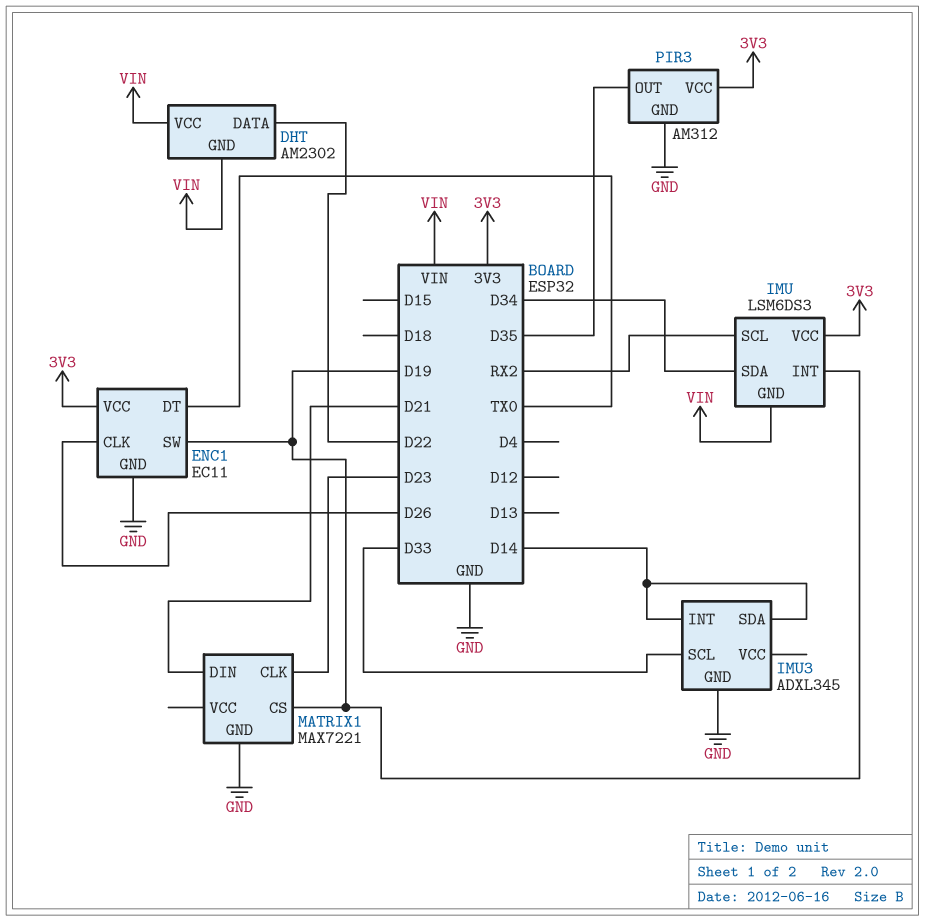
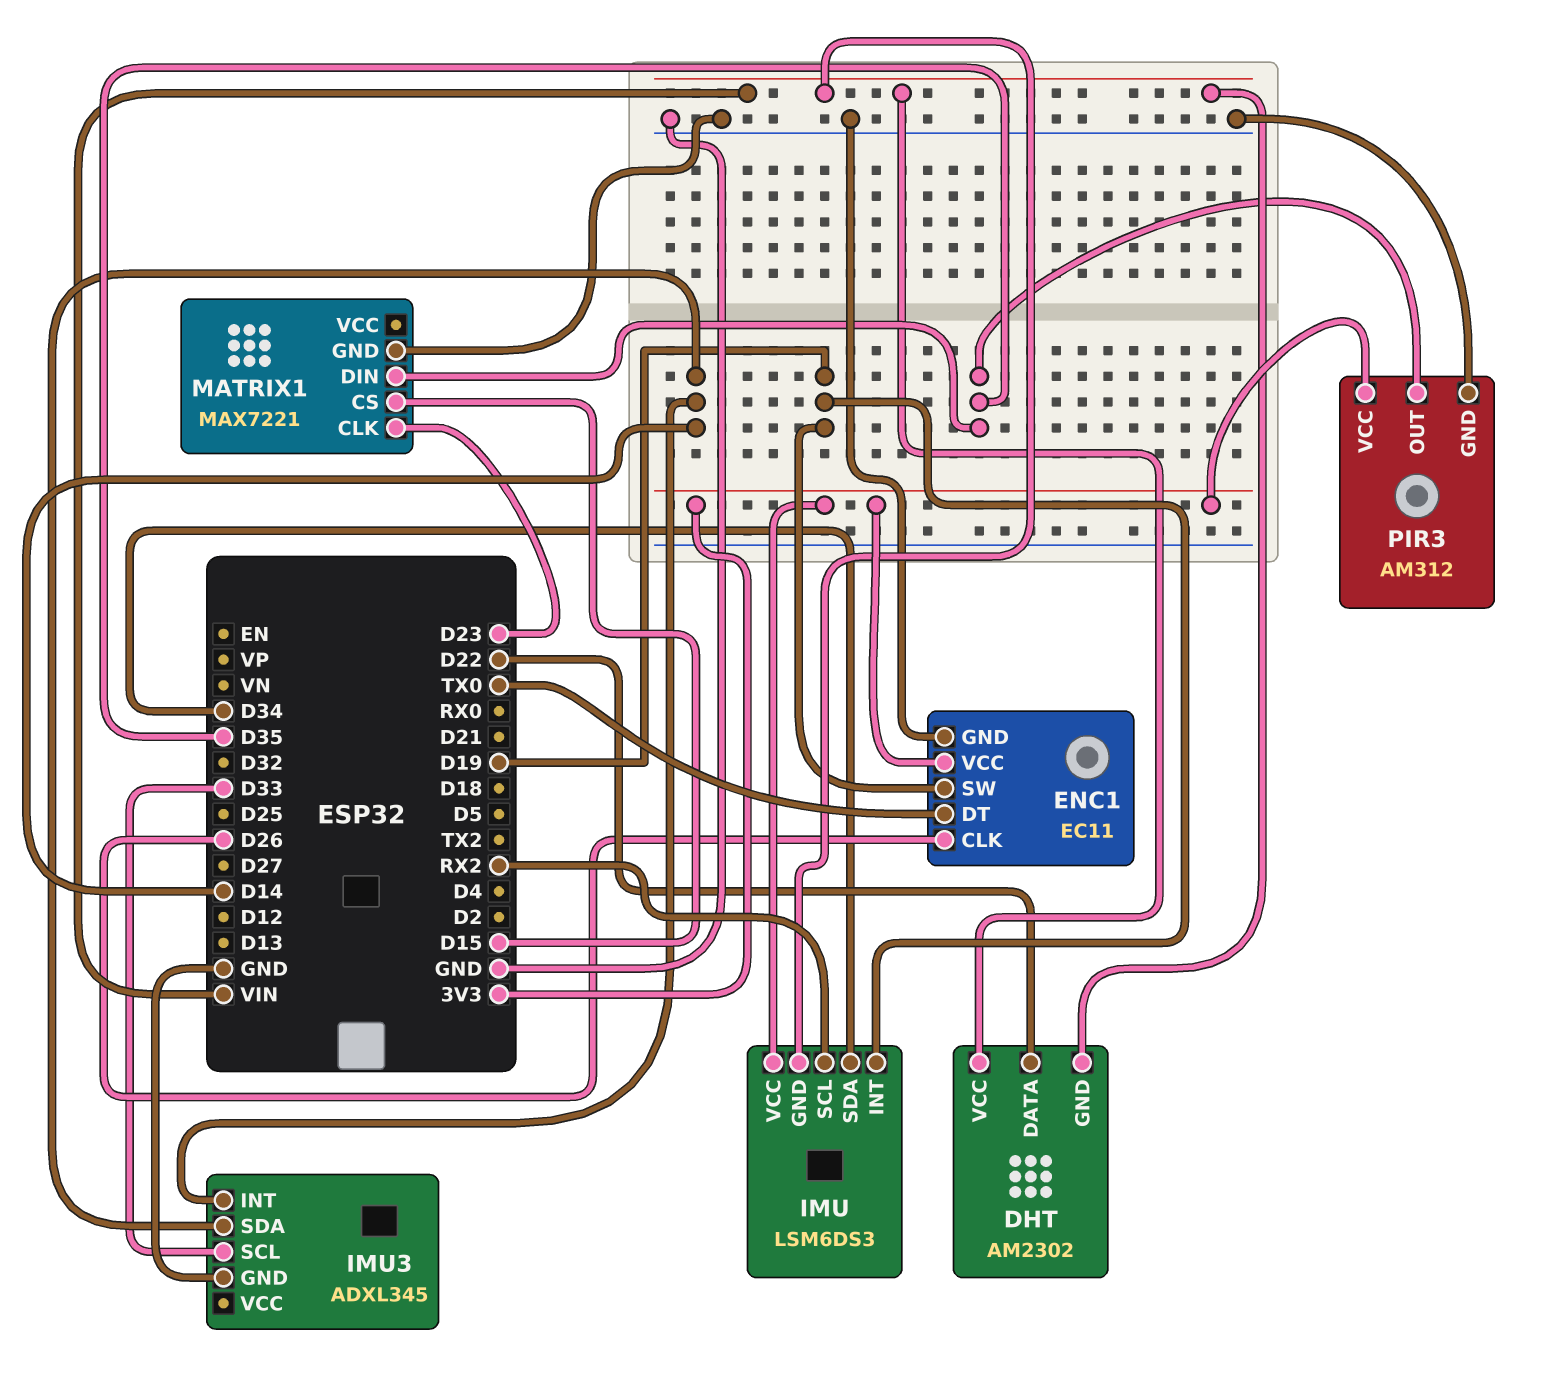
MATRIX1 pin CS: D19 -> D15
MATRIX1 pin DIN: D21 -> D35

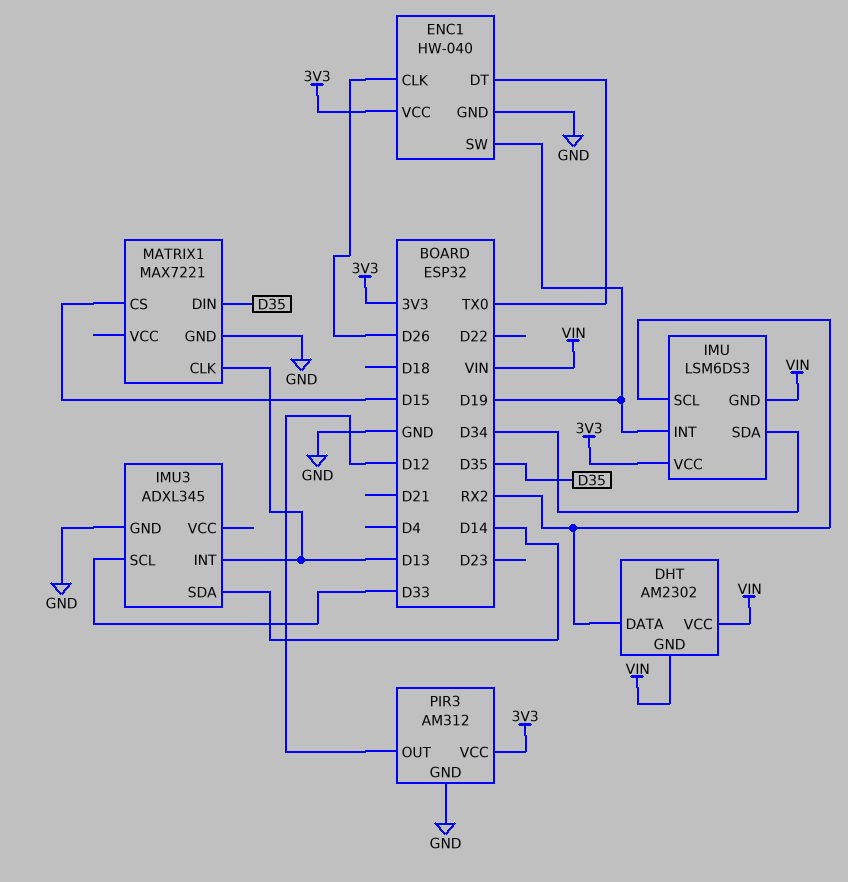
DHT pin DATA: D22 -> RX2
ENC1: EC11 -> HW-040
IMU3 pin INT: D14 -> D13
MATRIX1 pin CLK: D23 -> D13
PIR3 pin OUT: D35 -> D12

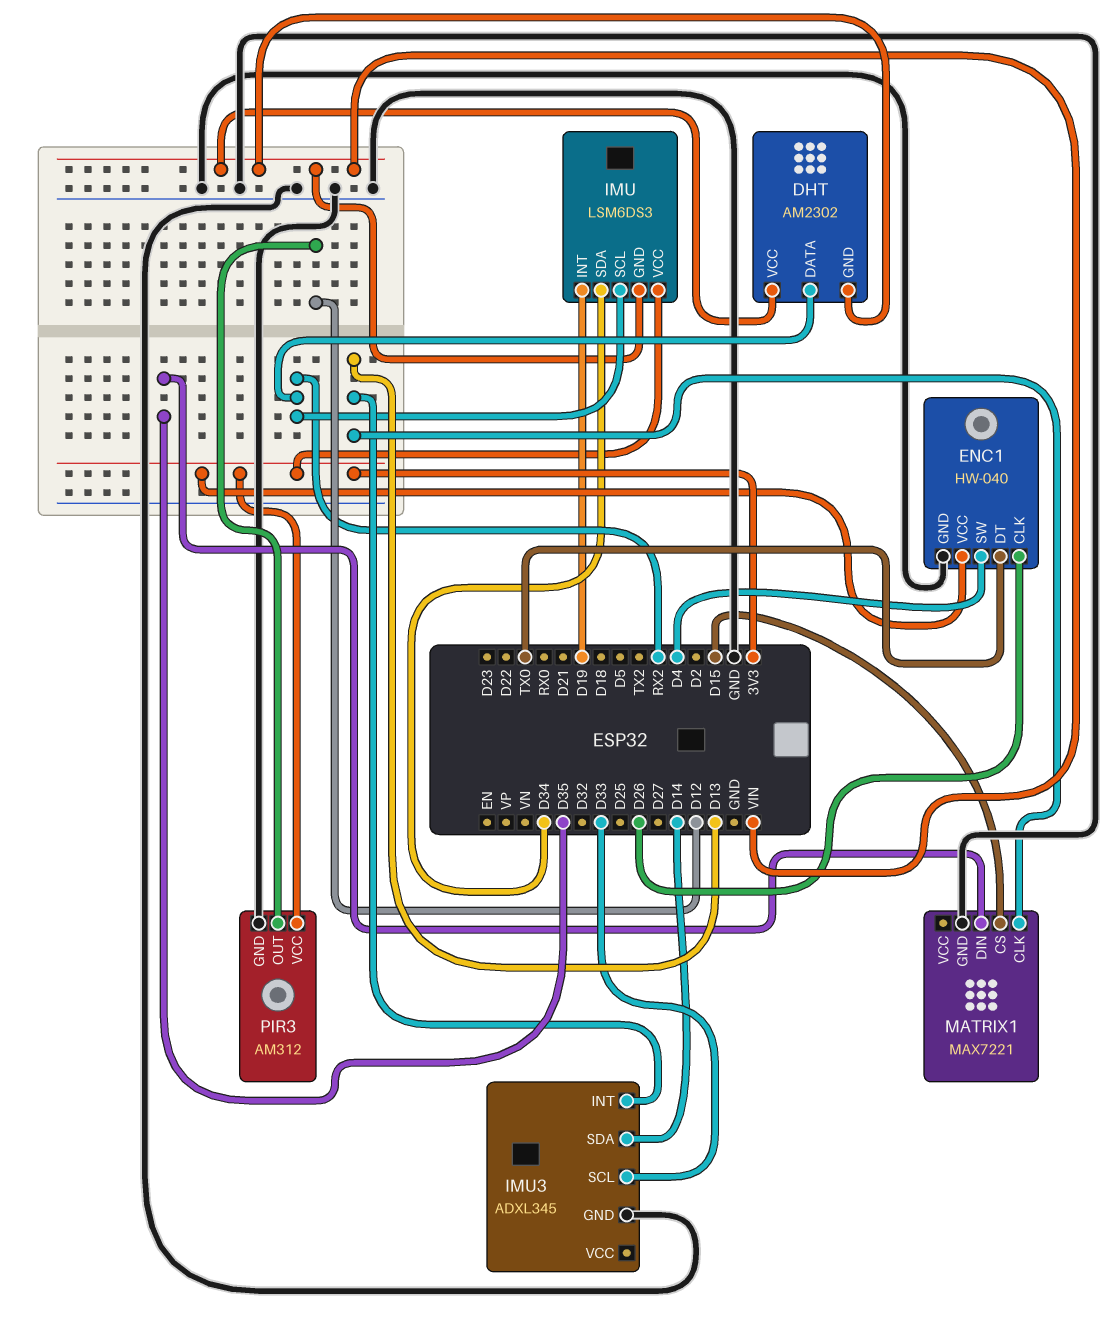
ENC1 pin SW: D19 -> D4

